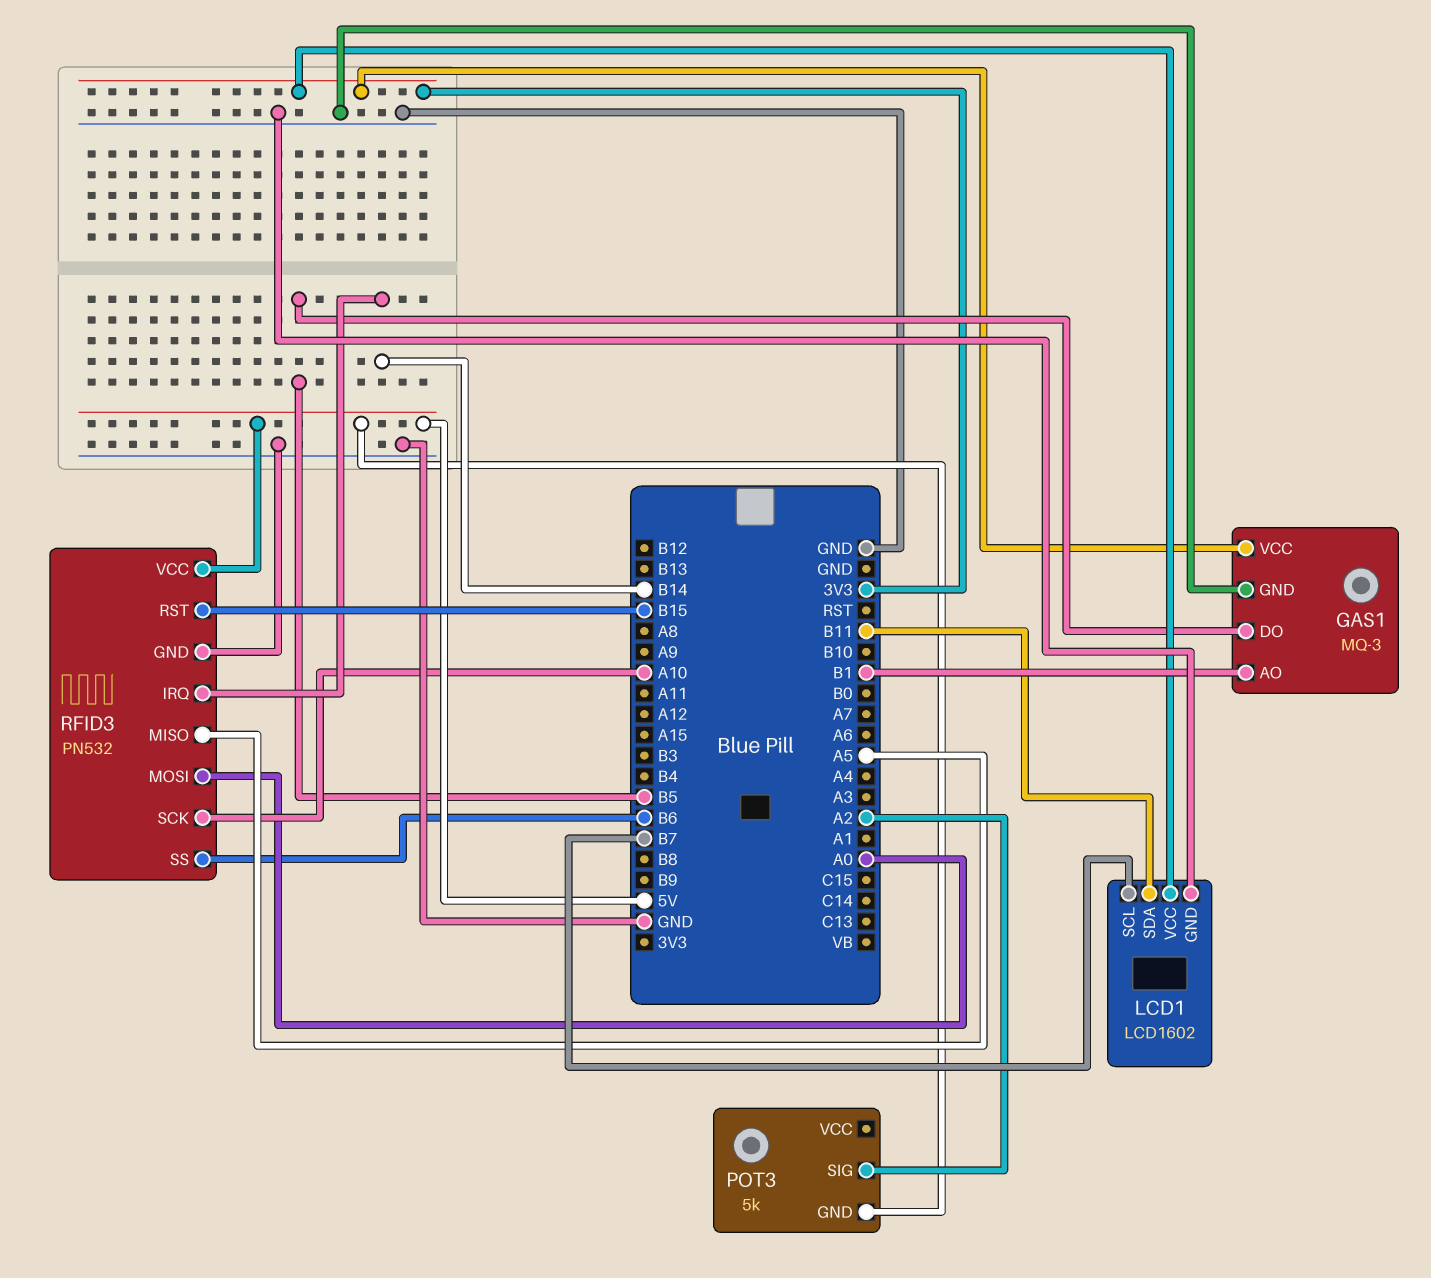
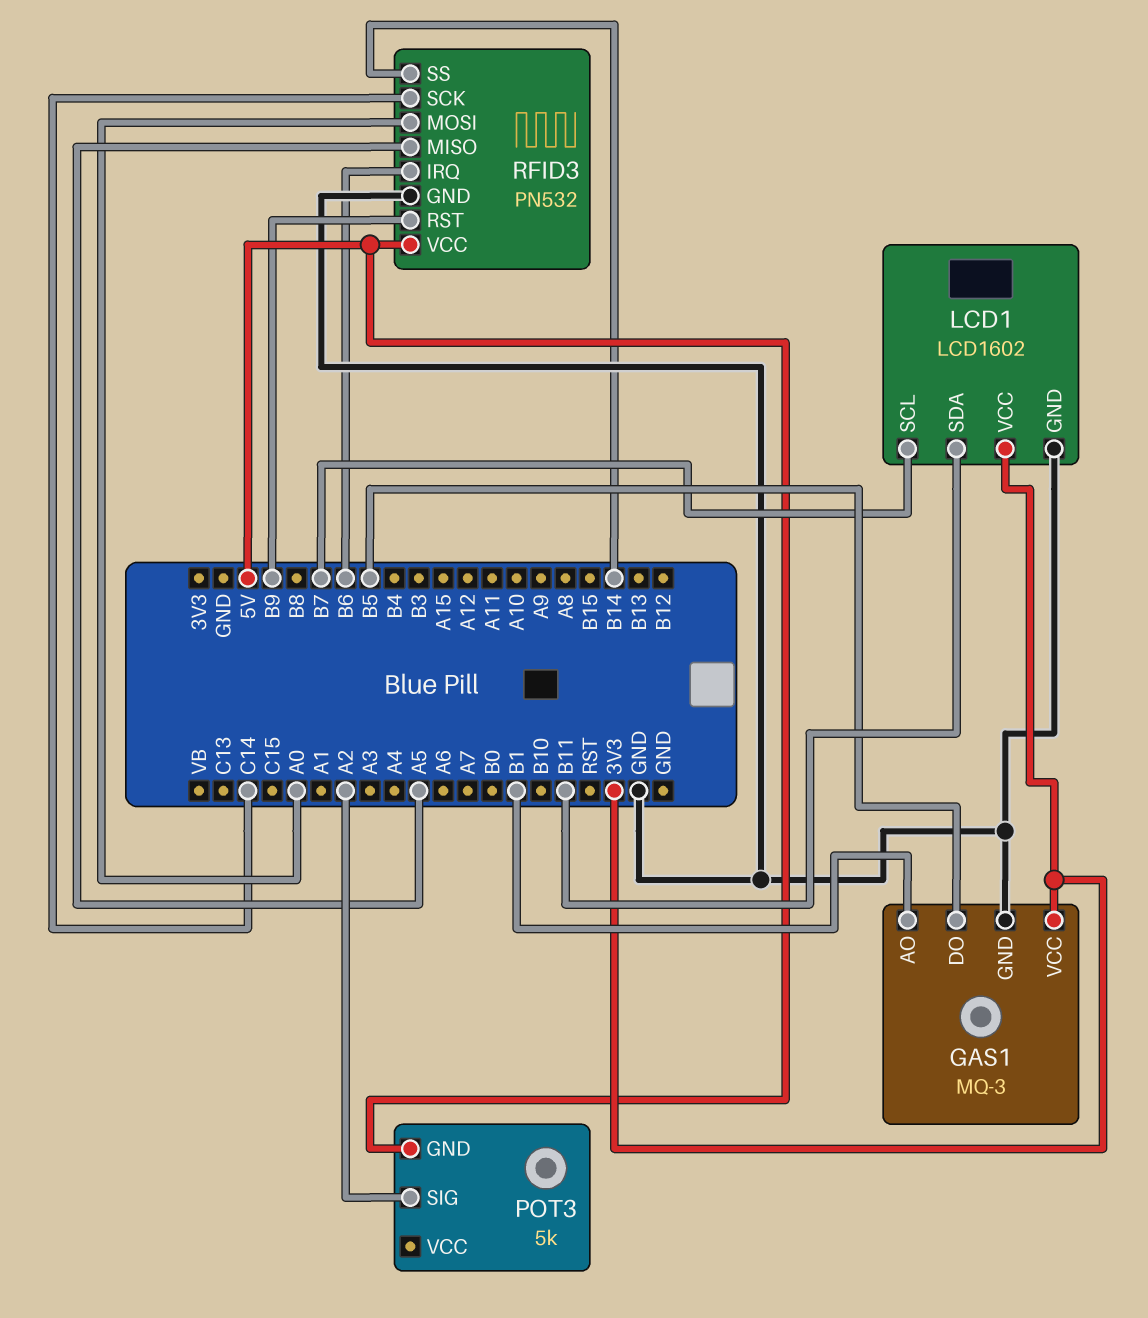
RFID3 pin IRQ: B14 -> B6
RFID3 pin RST: B15 -> B9
RFID3 pin SCK: A10 -> C14
RFID3 pin SS: B6 -> B14

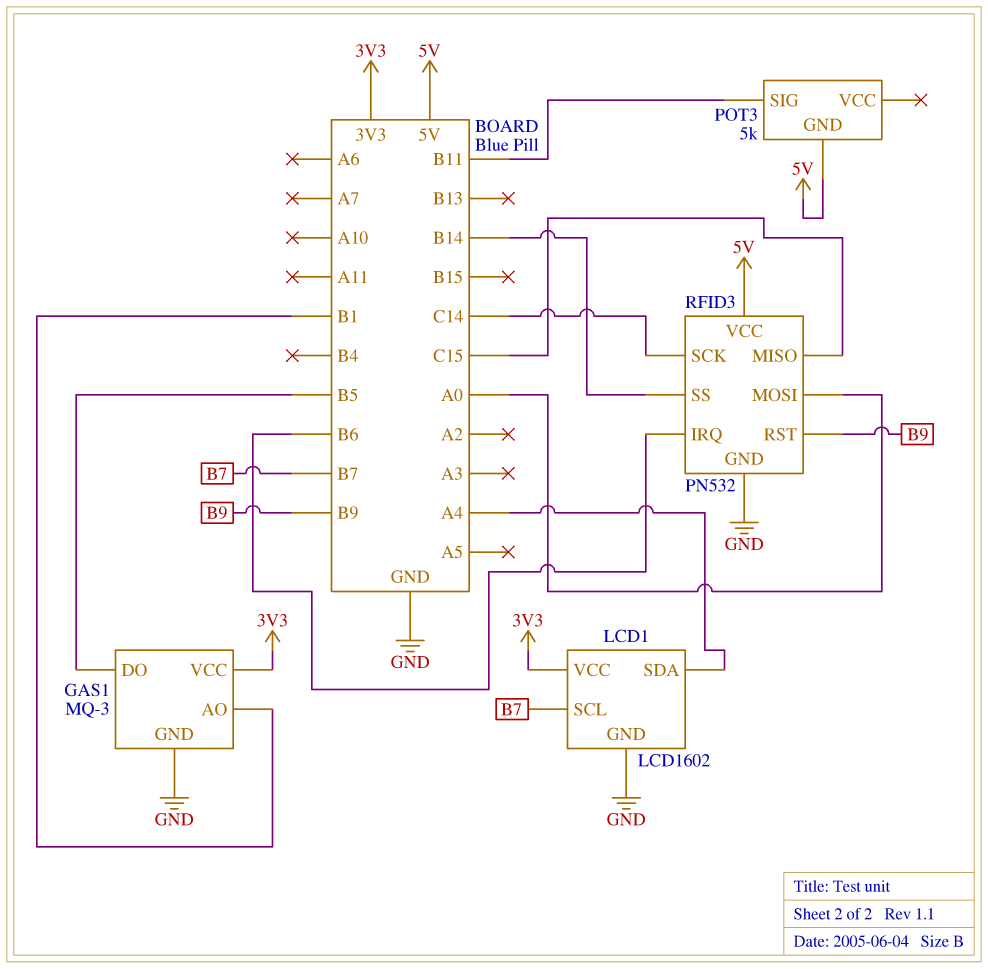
LCD1 pin SDA: B11 -> A4
POT3 pin SIG: A2 -> B11
RFID3 pin MISO: A5 -> C15

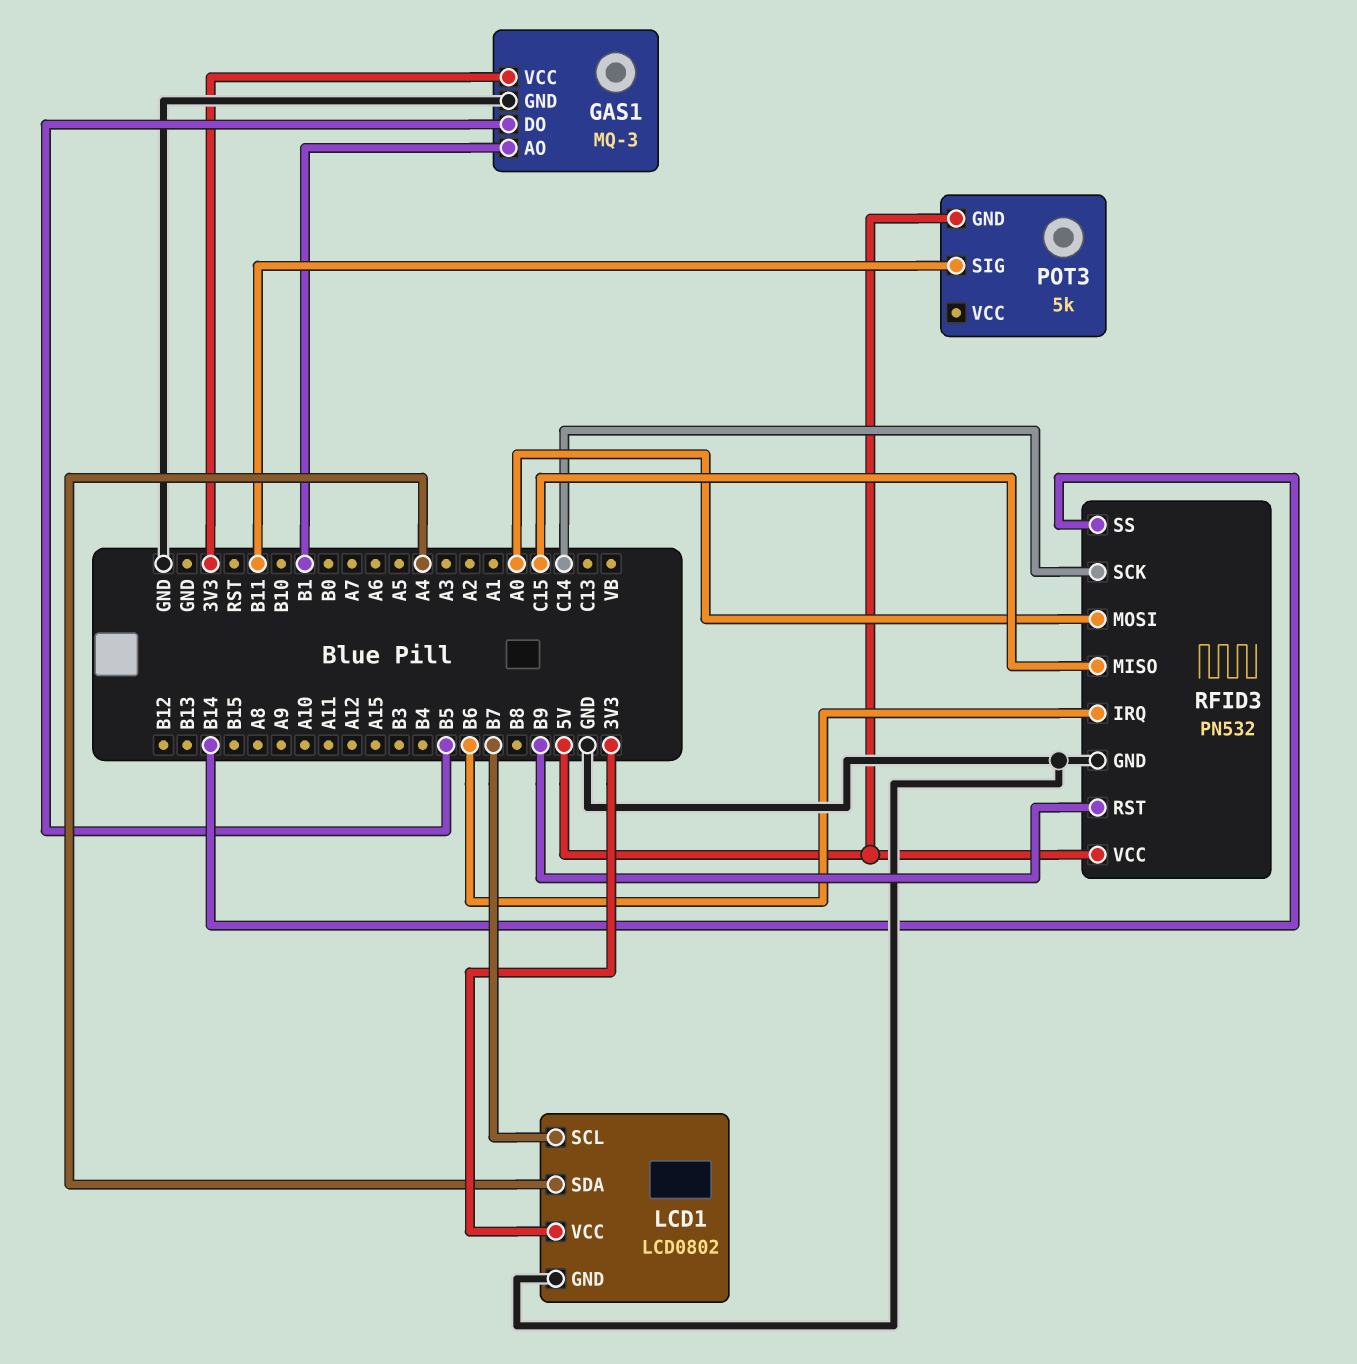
LCD1: LCD1602 -> LCD0802

